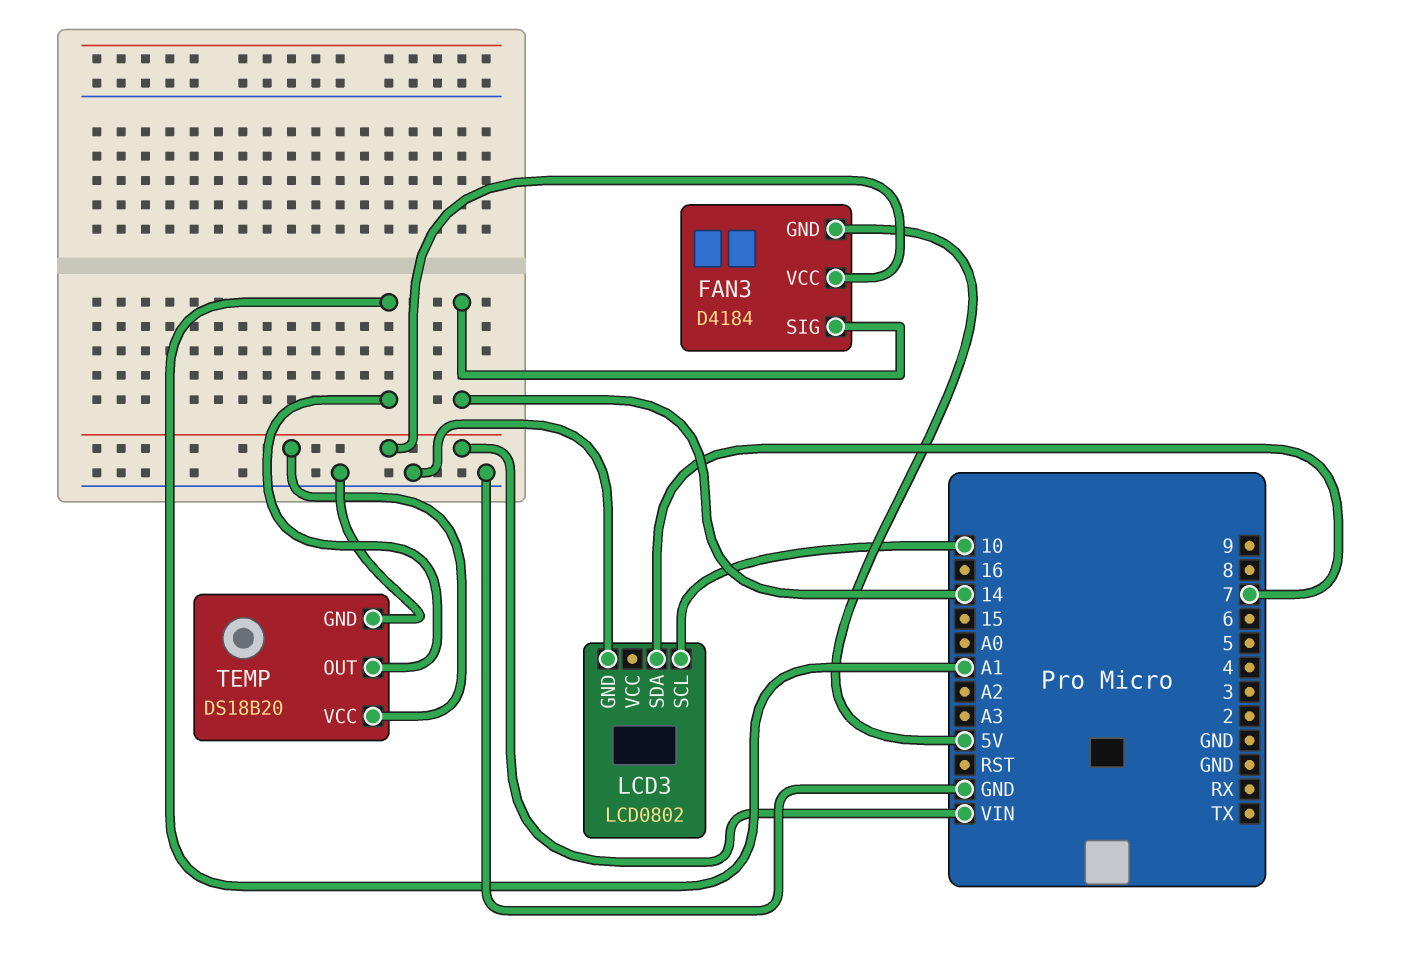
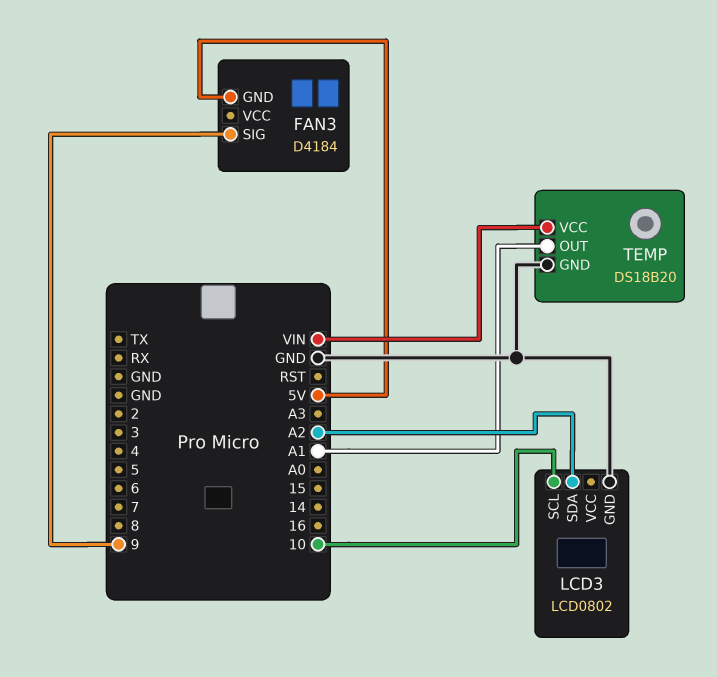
FAN3 pin SIG: 14 -> 9
FAN3 pin VCC: VIN -> none
LCD3 pin SDA: 7 -> A2

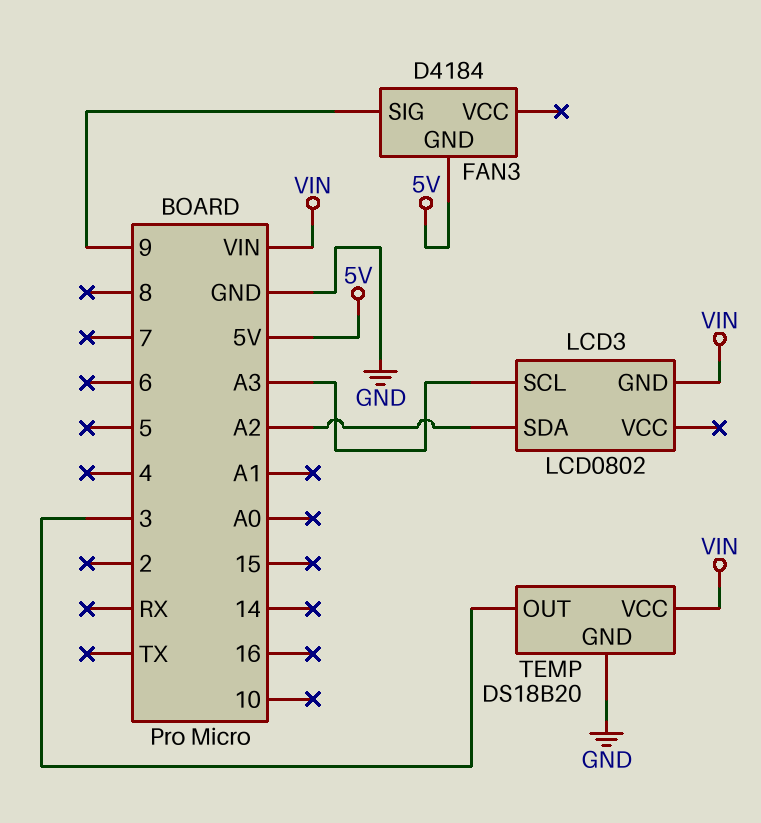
LCD3 pin GND: GND -> VIN
LCD3 pin SCL: 10 -> A3
TEMP pin OUT: A1 -> 3

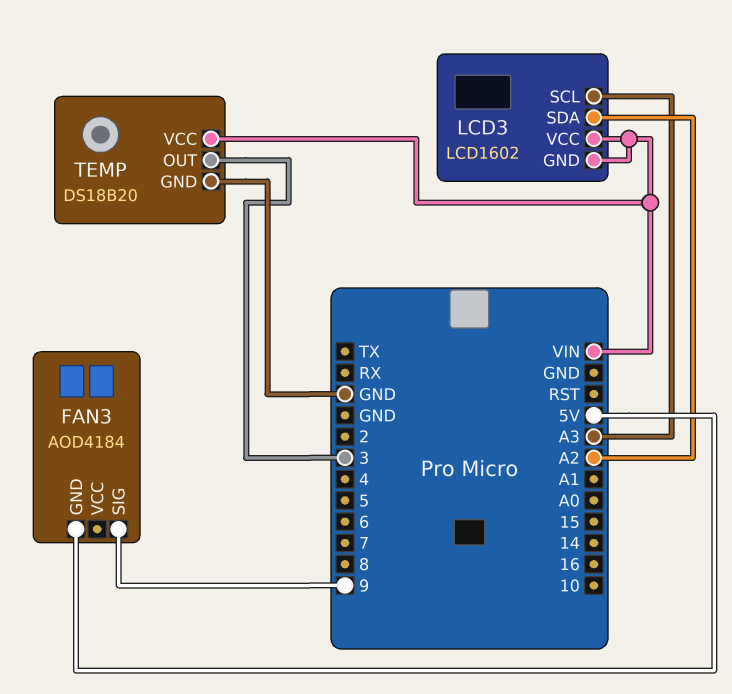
FAN3: D4184 -> AOD4184
LCD3: LCD0802 -> LCD1602
LCD3 pin VCC: none -> VIN

